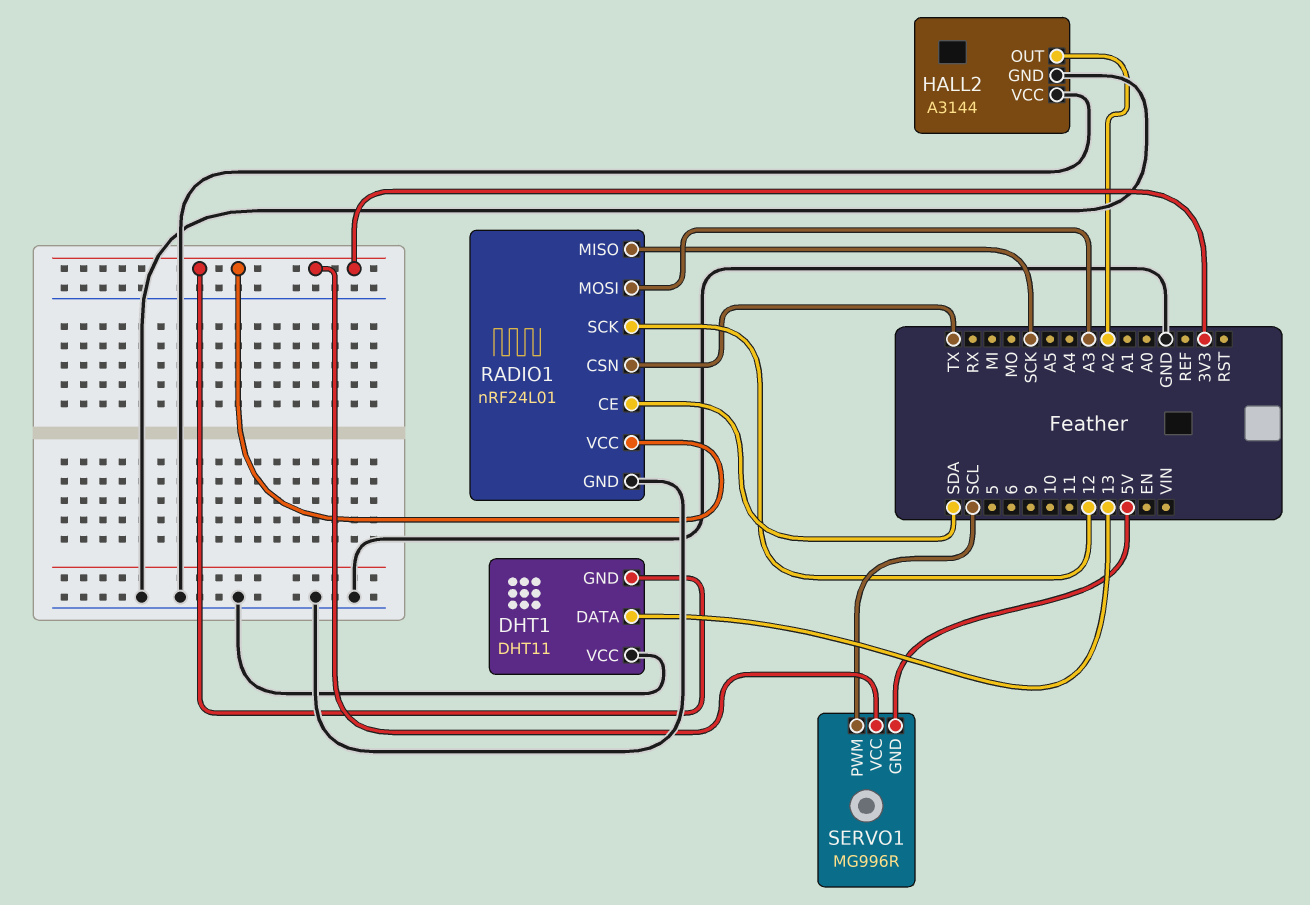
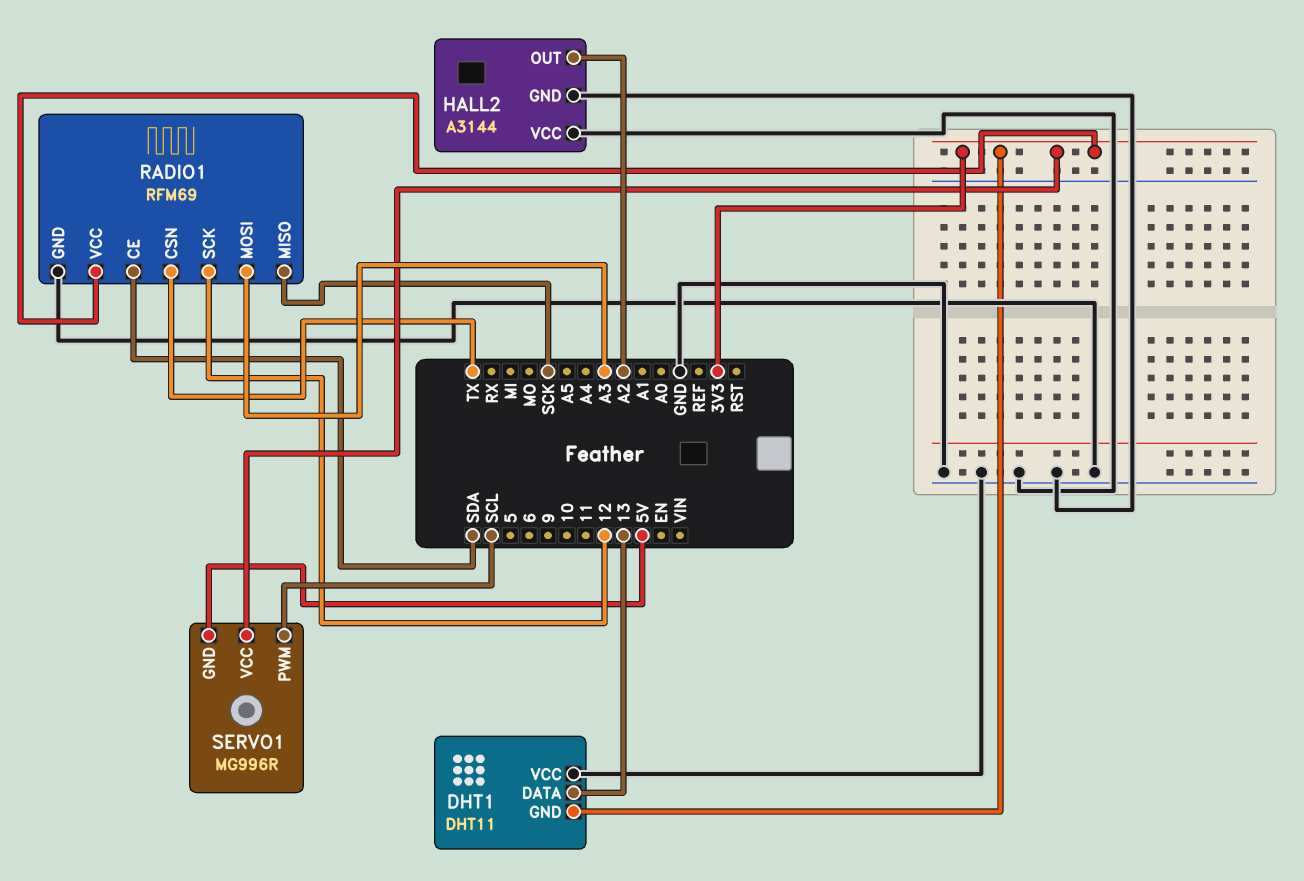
RADIO1: nRF24L01 -> RFM69

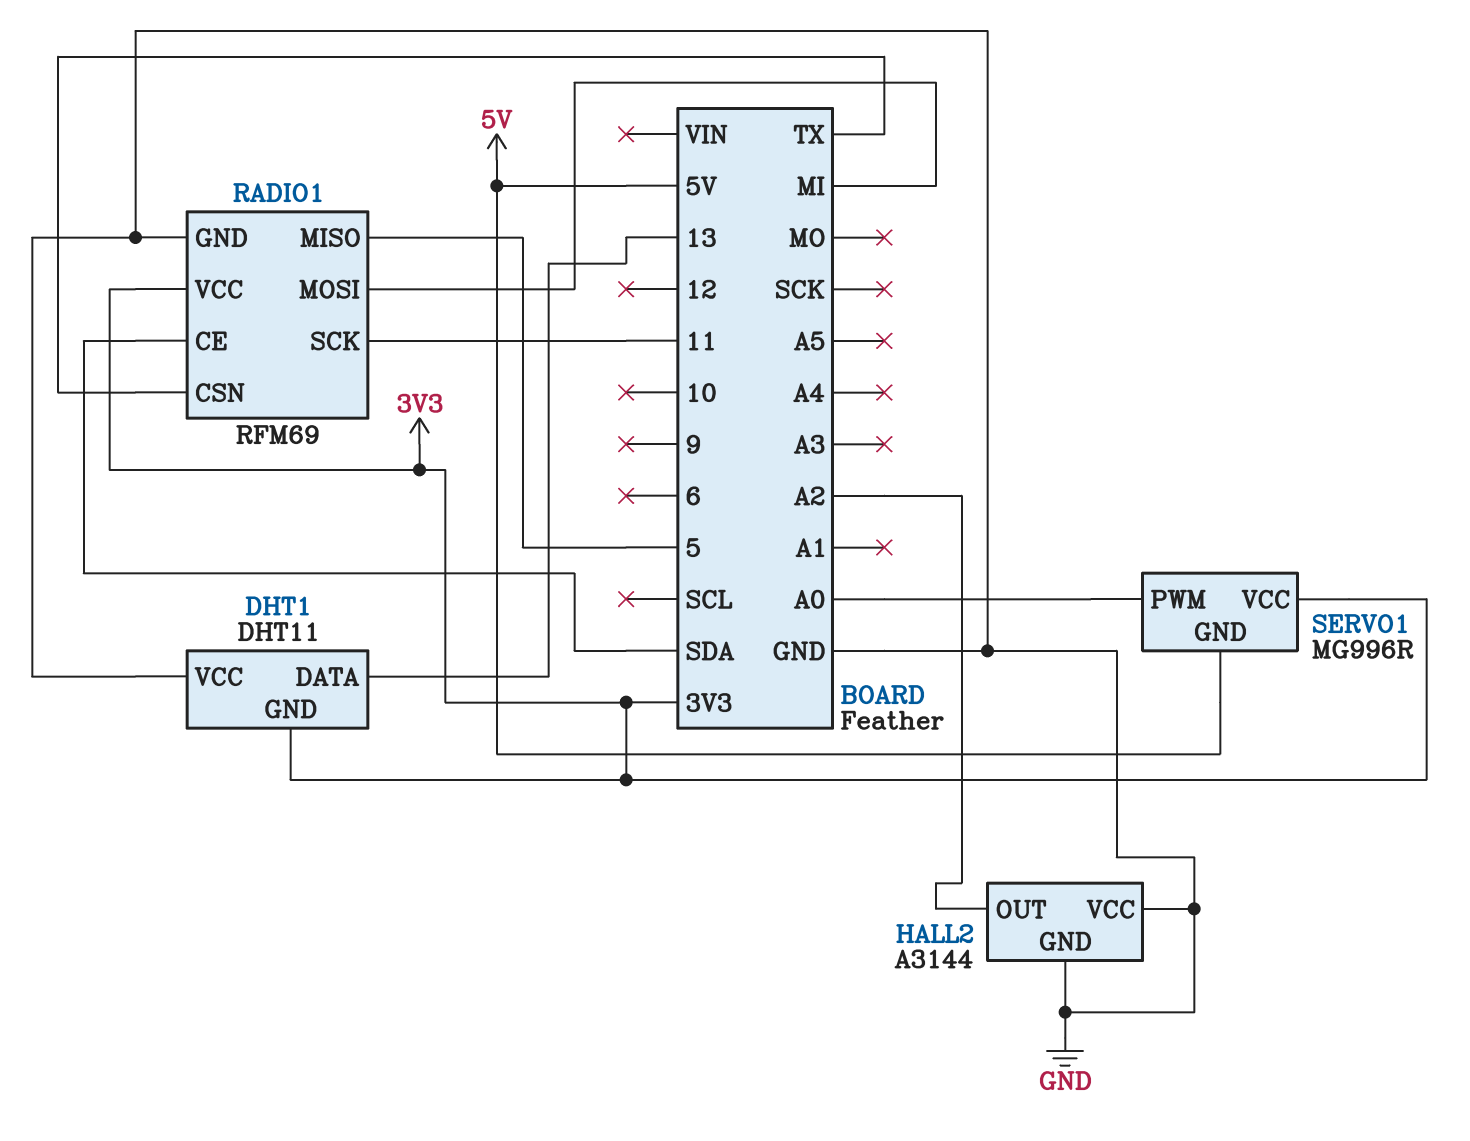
RADIO1 pin MISO: SCK -> 5
RADIO1 pin MOSI: A3 -> MI
RADIO1 pin SCK: 12 -> 11
SERVO1 pin PWM: SCL -> A0

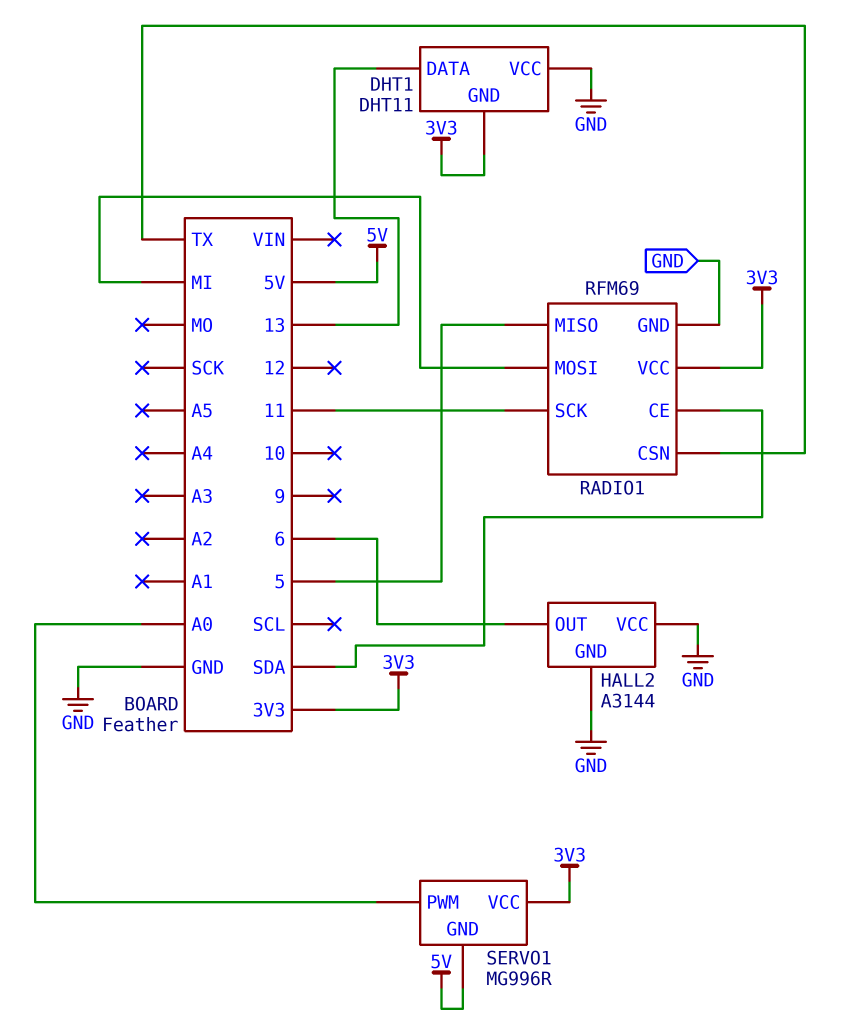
HALL2 pin OUT: A2 -> 6

